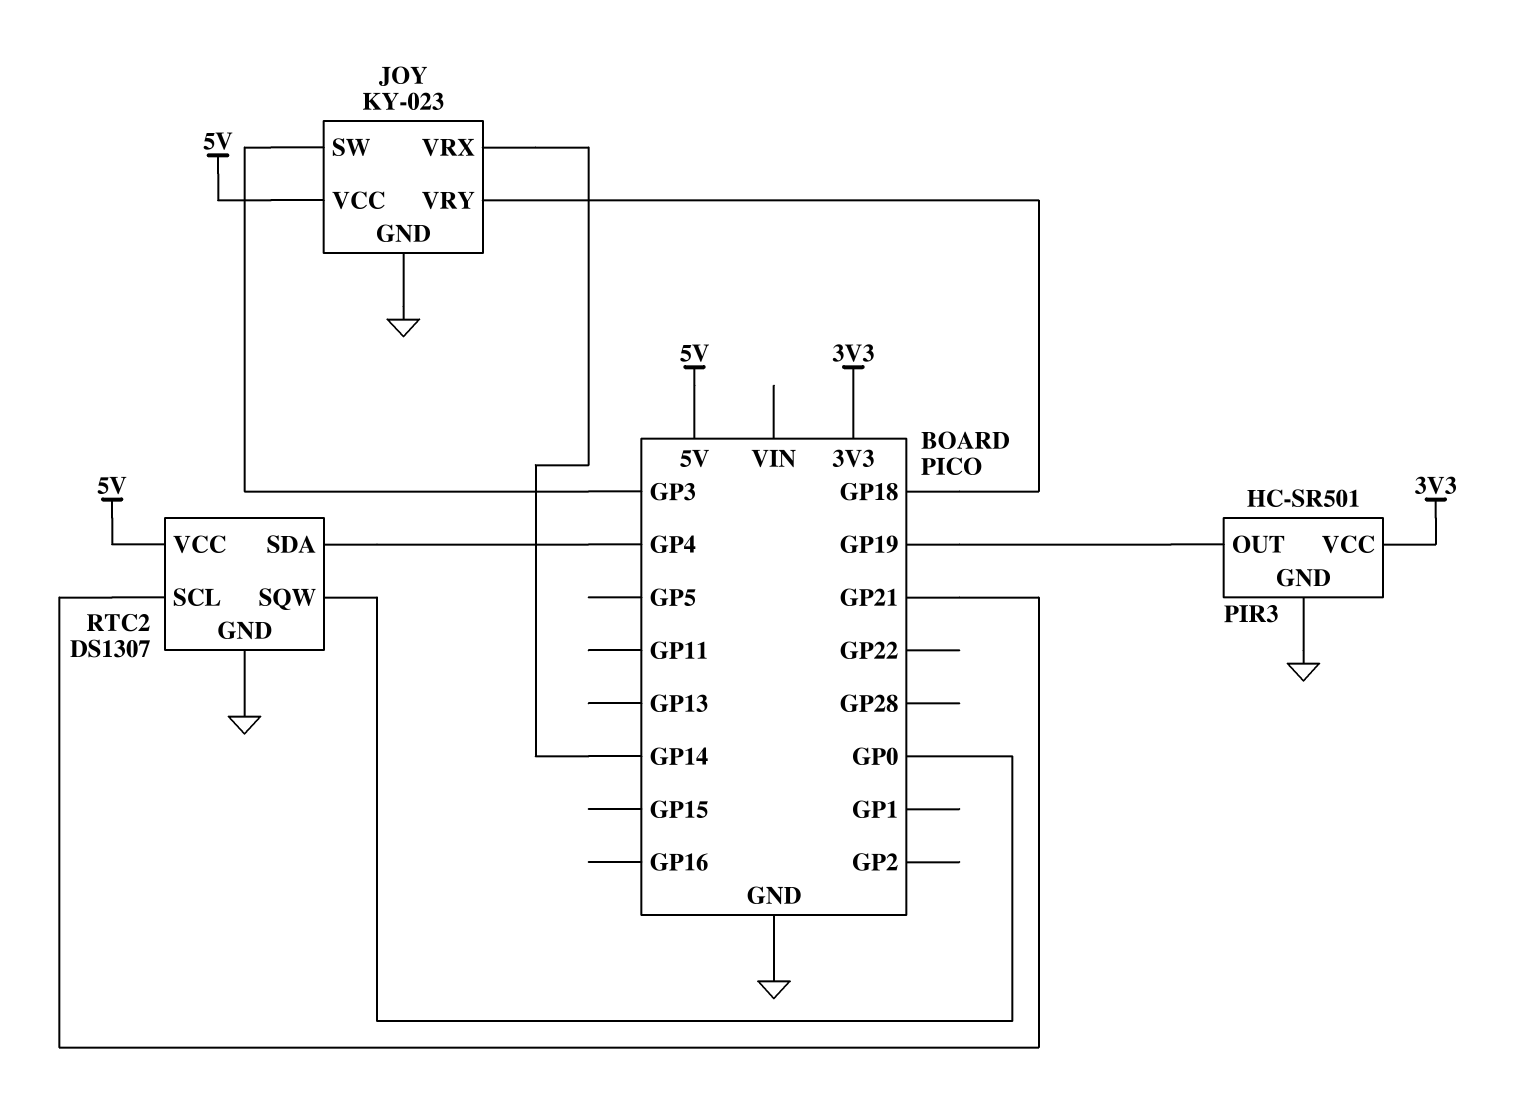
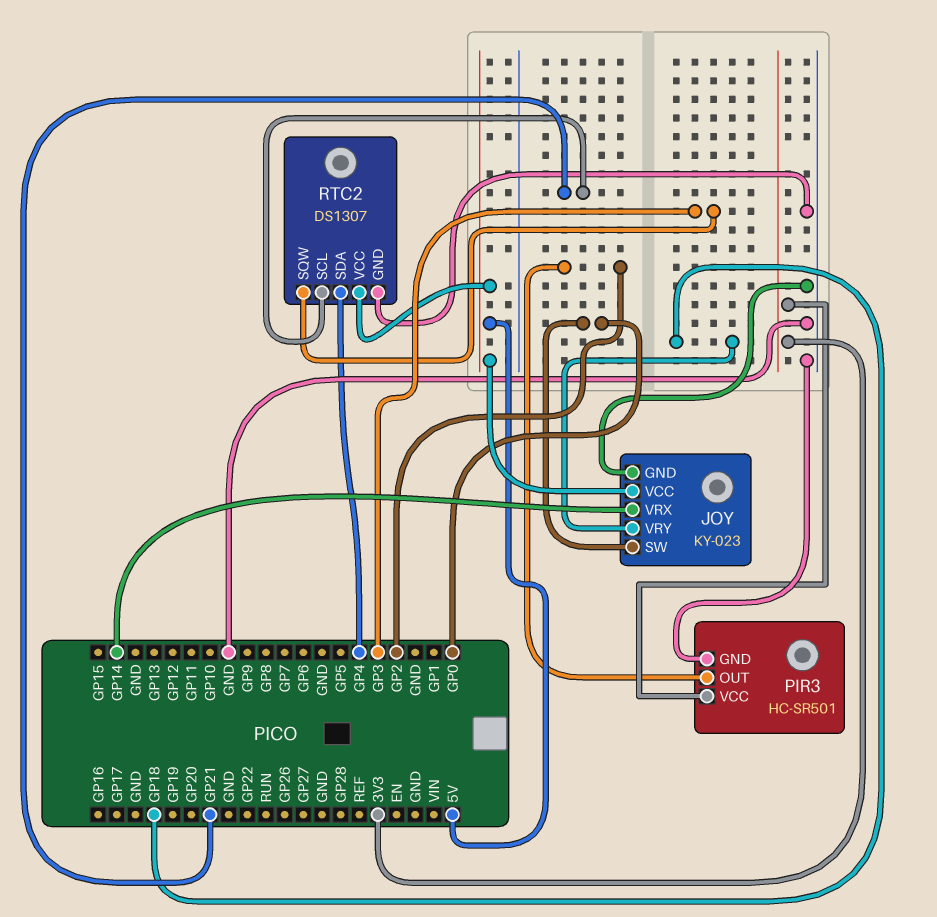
JOY pin SW: GP3 -> GP0
PIR3 pin OUT: GP19 -> GP2
RTC2 pin SQW: GP0 -> GP3

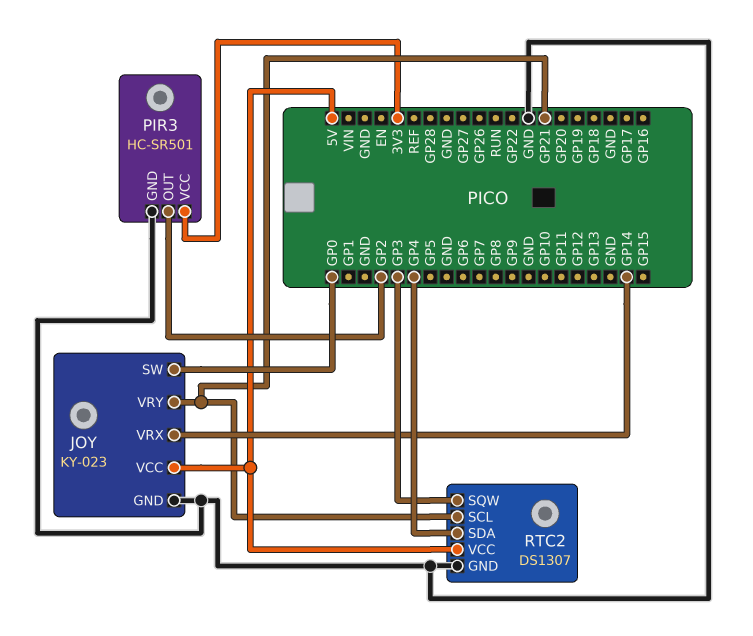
JOY pin VRY: GP18 -> GP21

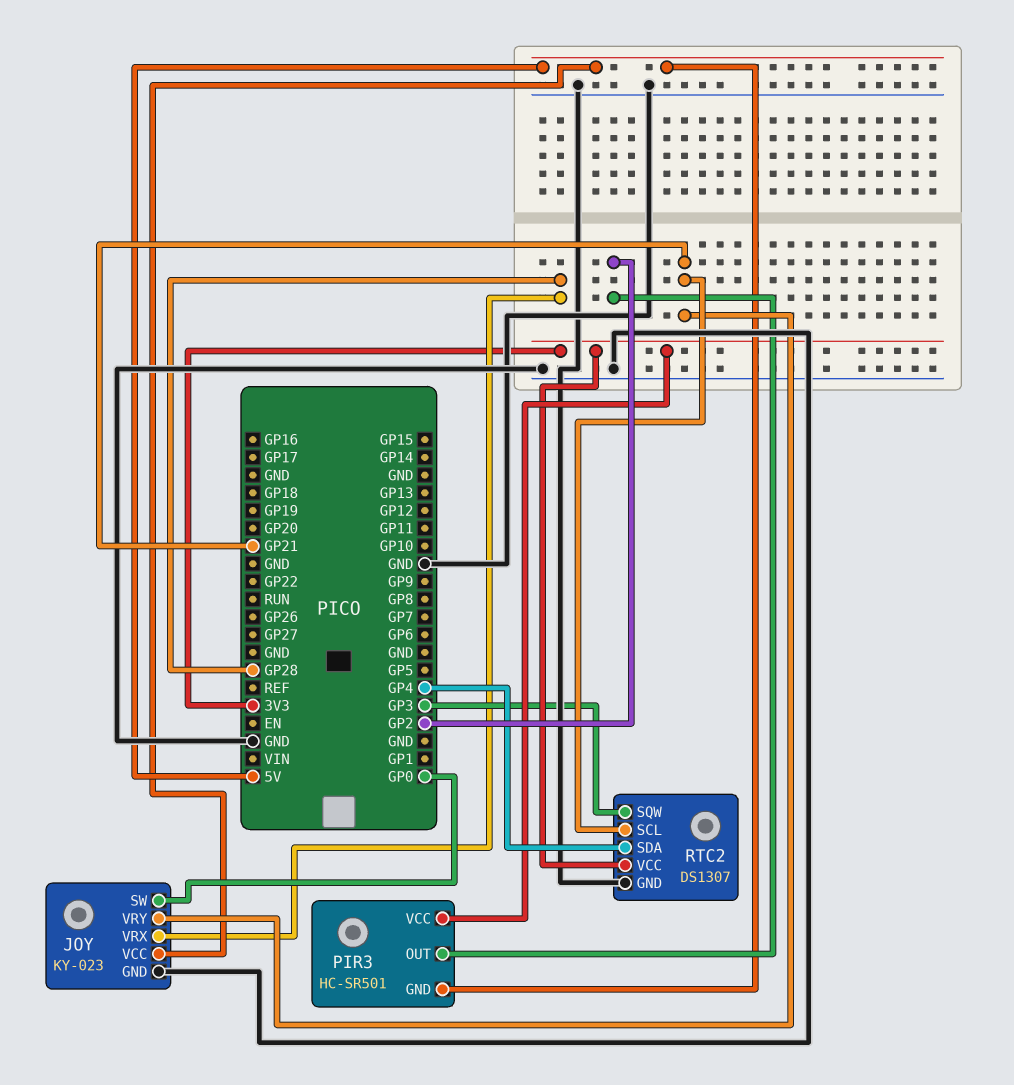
JOY pin VRX: GP14 -> GP28
PIR3 pin GND: GND -> 5V
RTC2 pin VCC: 5V -> 3V3

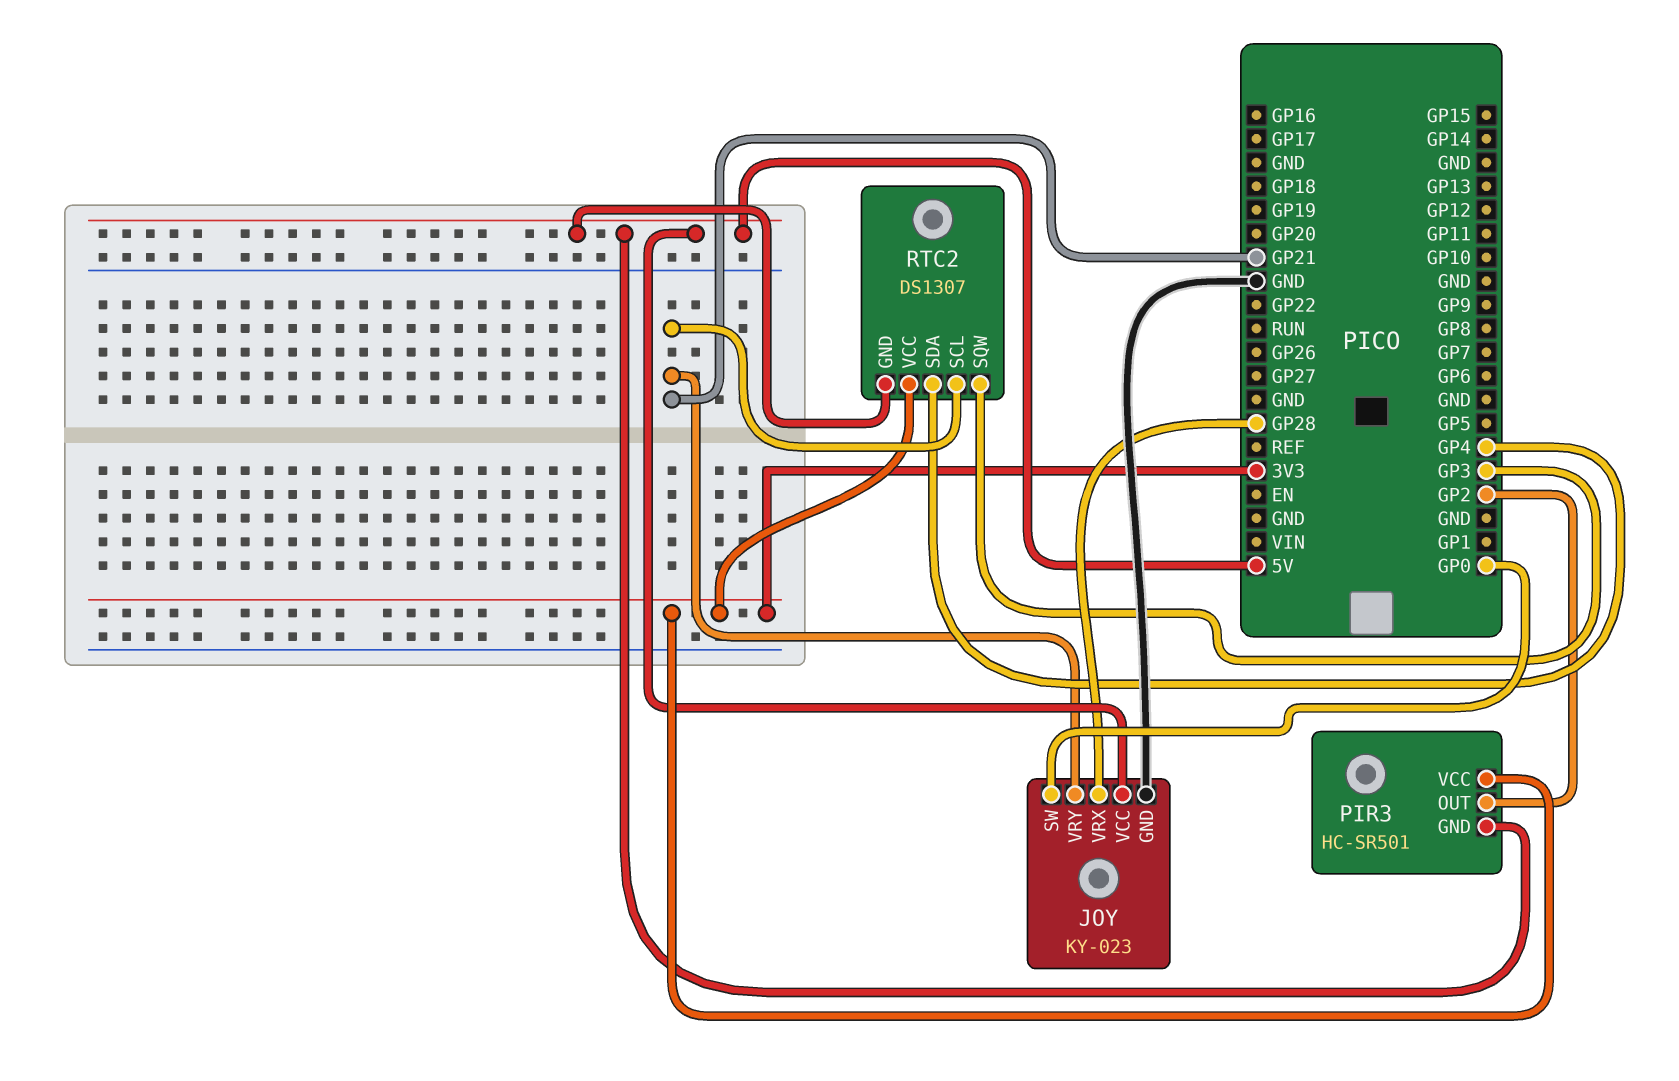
RTC2 pin GND: GND -> 5V

